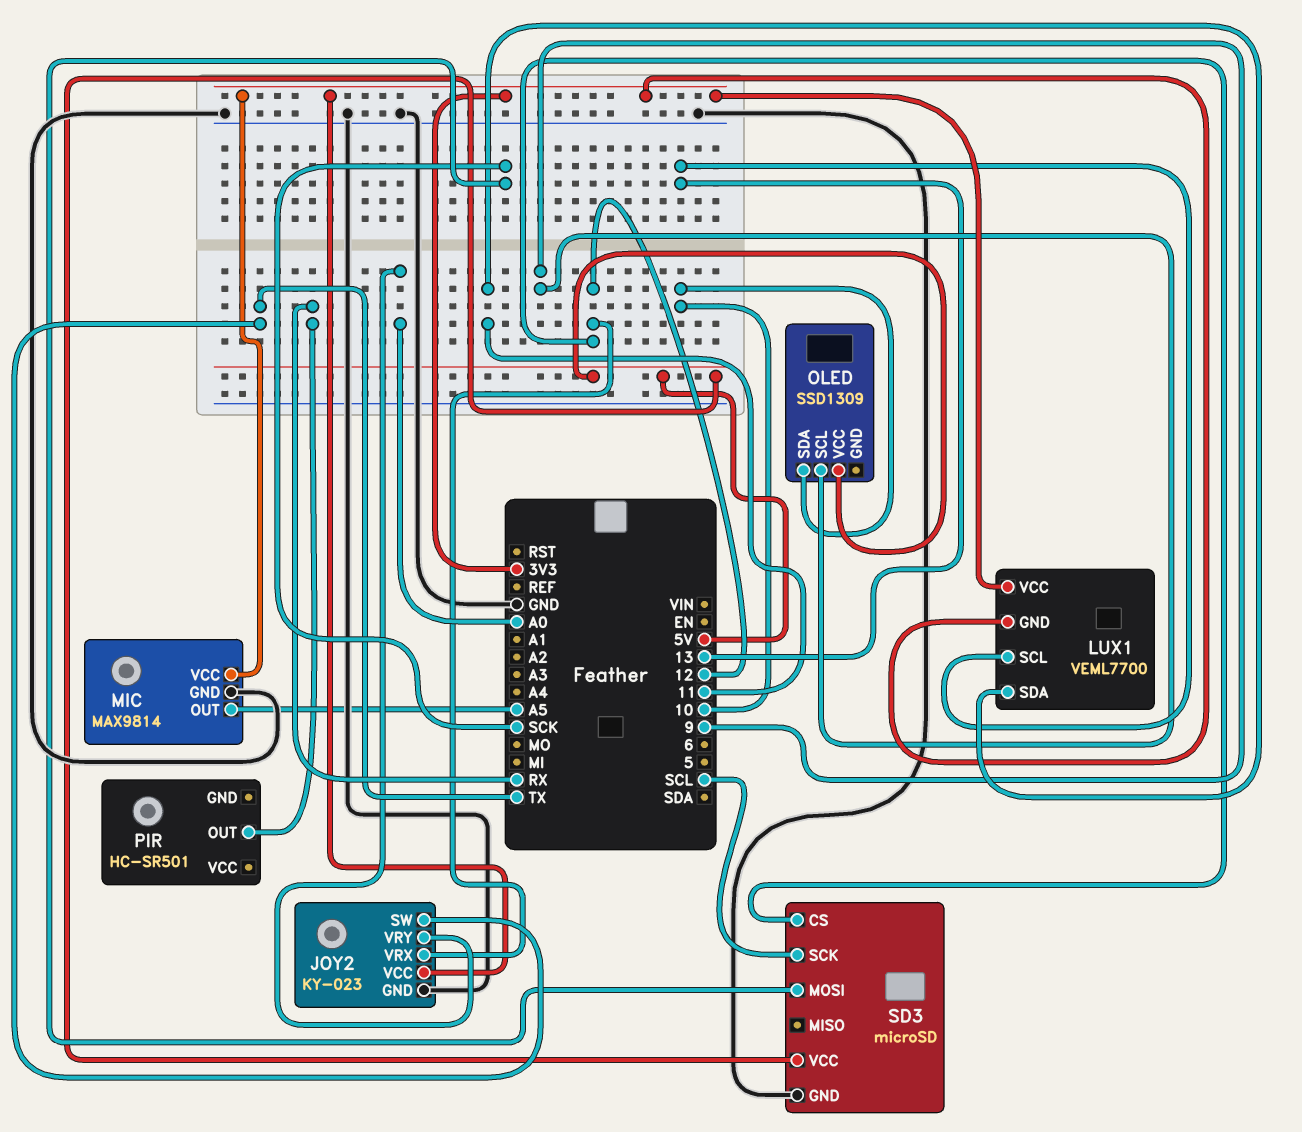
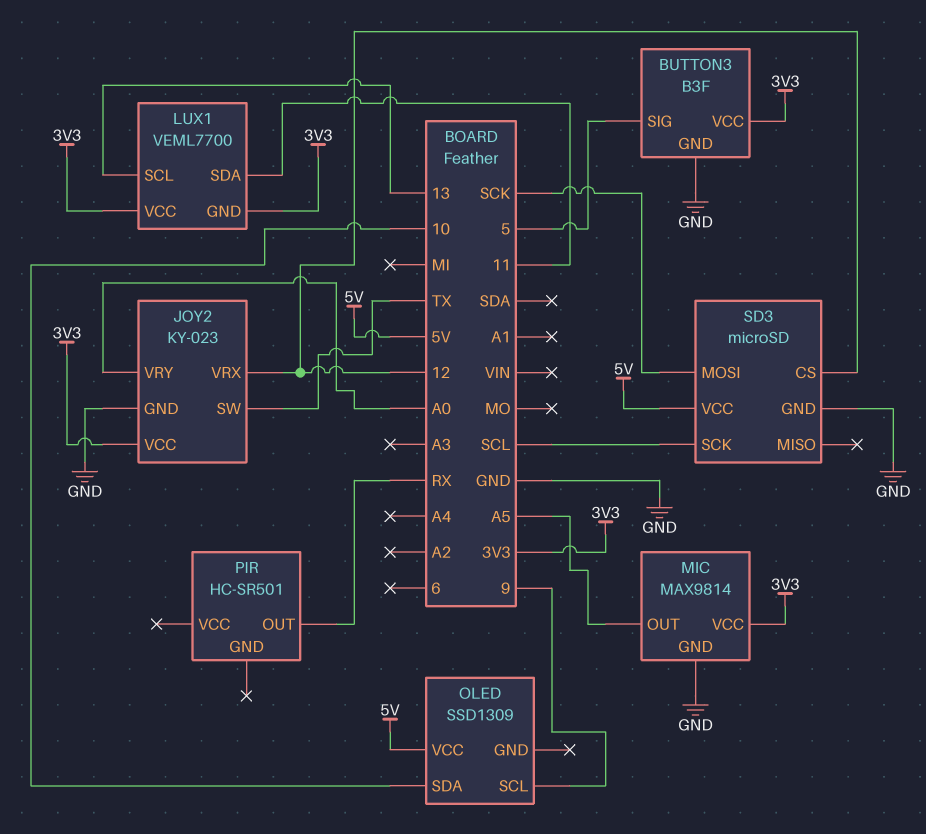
BUTTON3: none -> B3F
BUTTON3 pin GND: none -> GND
BUTTON3 pin SIG: none -> 5
BUTTON3 pin VCC: none -> 3V3

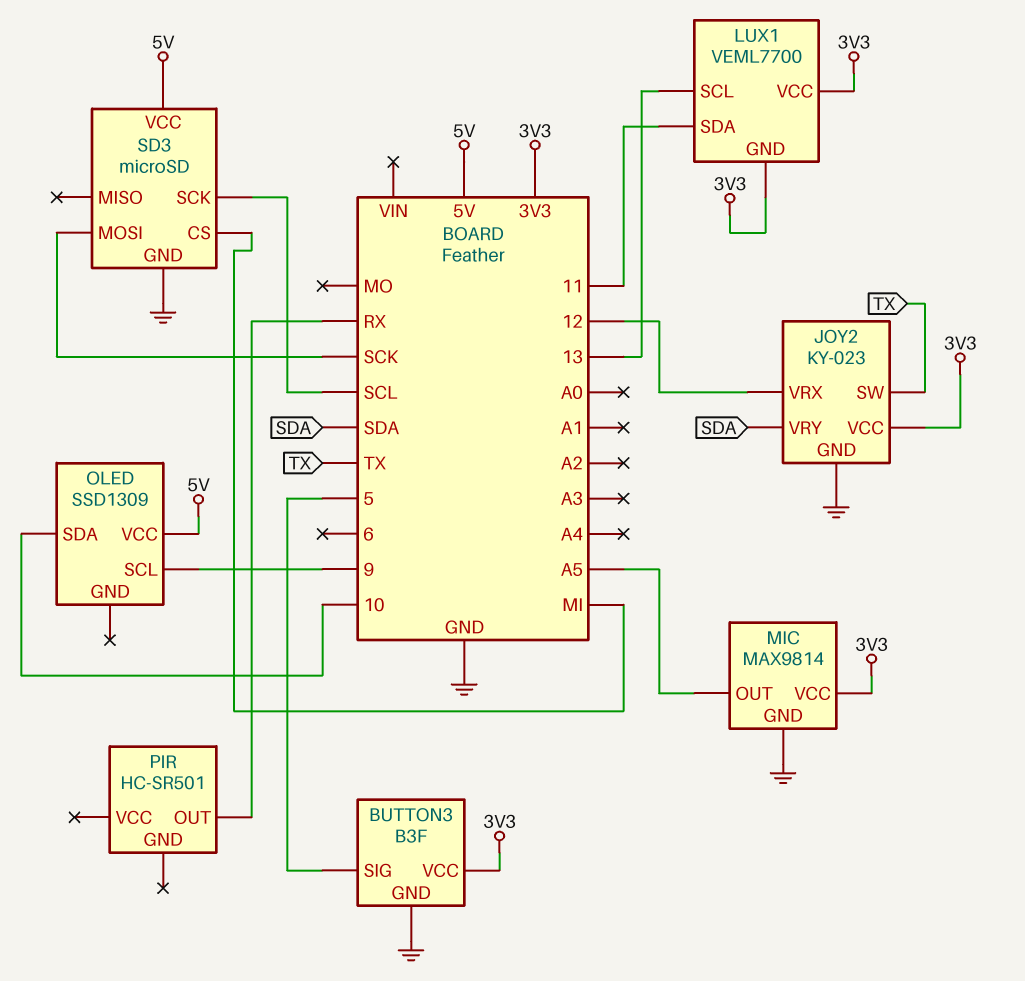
JOY2 pin VRY: A0 -> SDA
SD3 pin CS: 12 -> MI

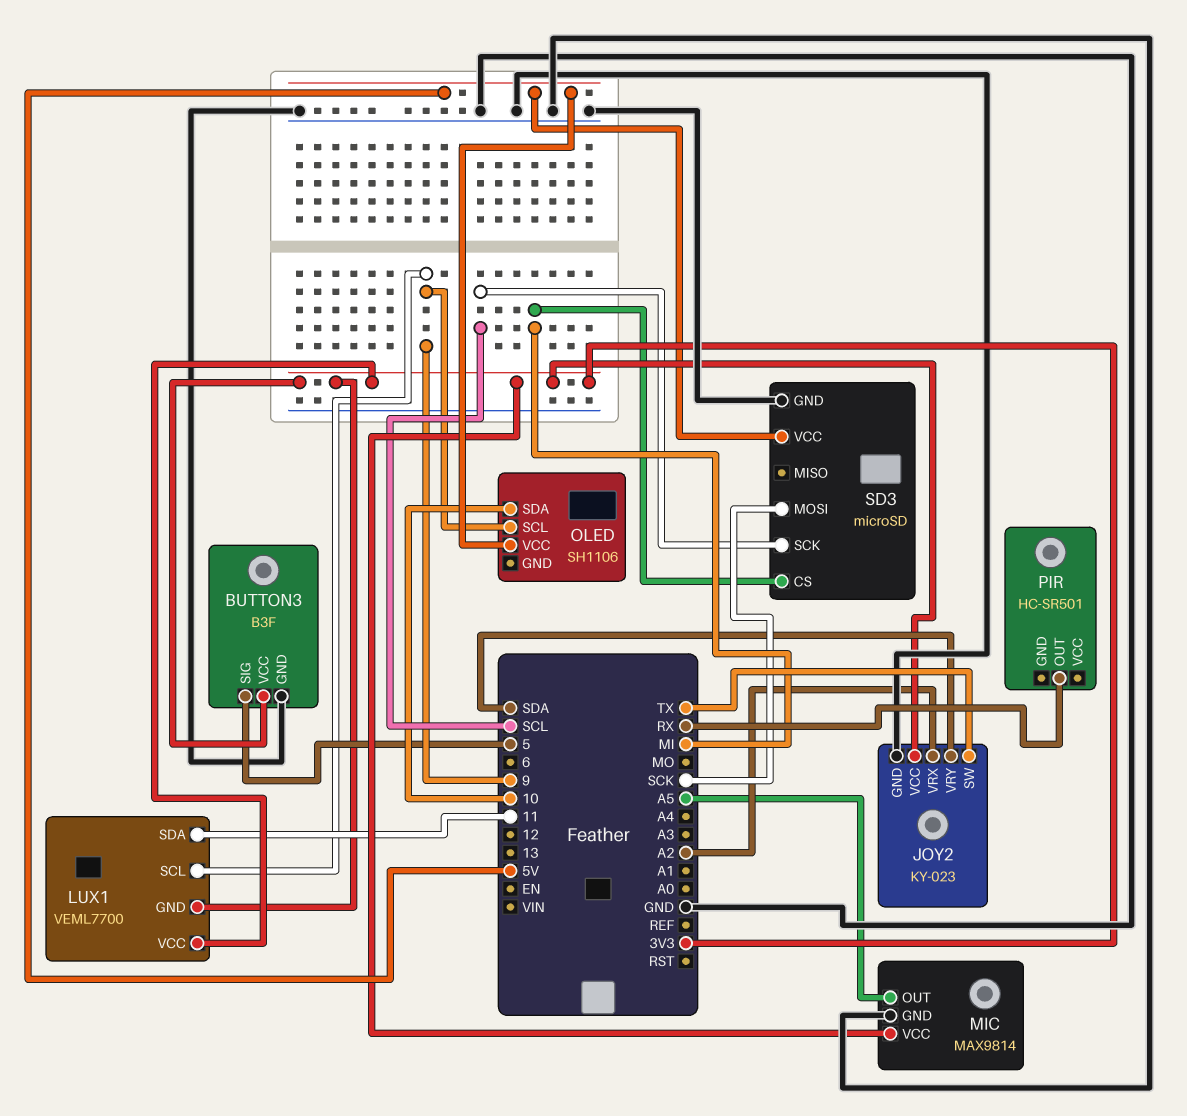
JOY2 pin VRX: 12 -> A2
LUX1 pin SCL: 13 -> 9
OLED: SSD1309 -> SH1106

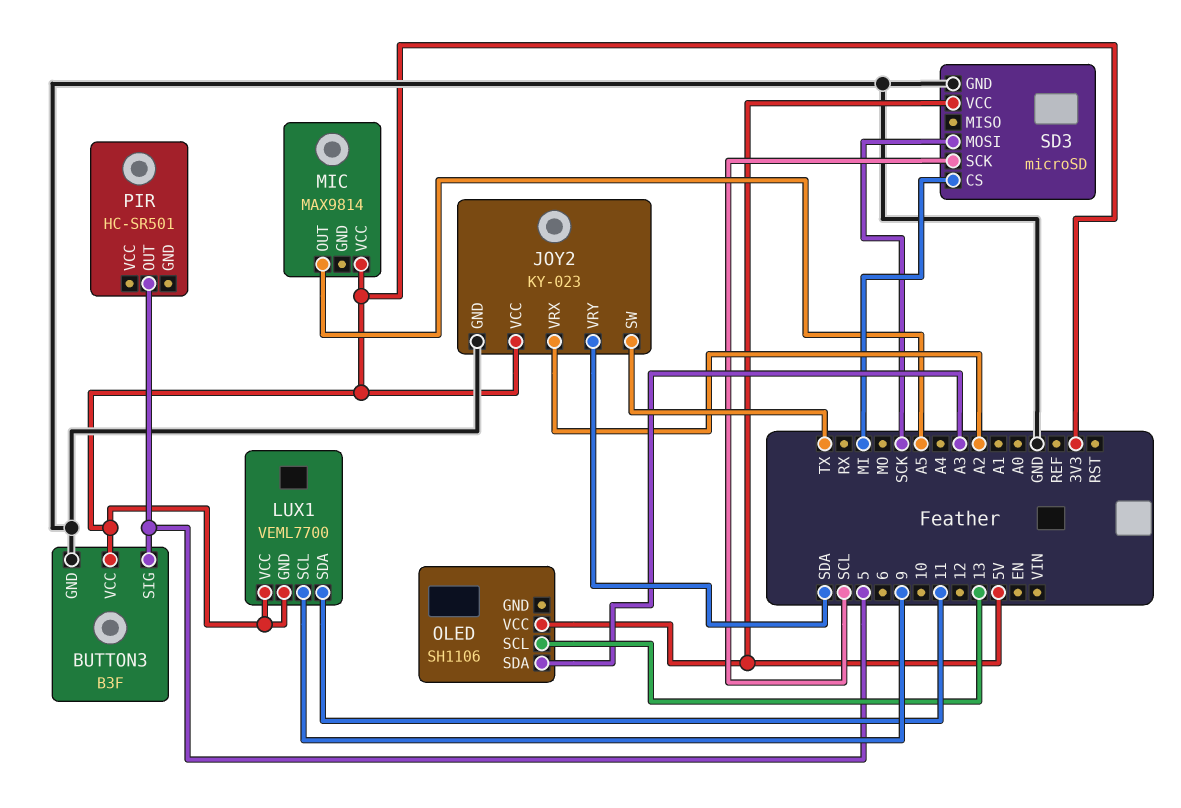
MIC pin GND: GND -> none
OLED pin SCL: 9 -> 13
OLED pin SDA: 10 -> A3
PIR pin OUT: RX -> 5

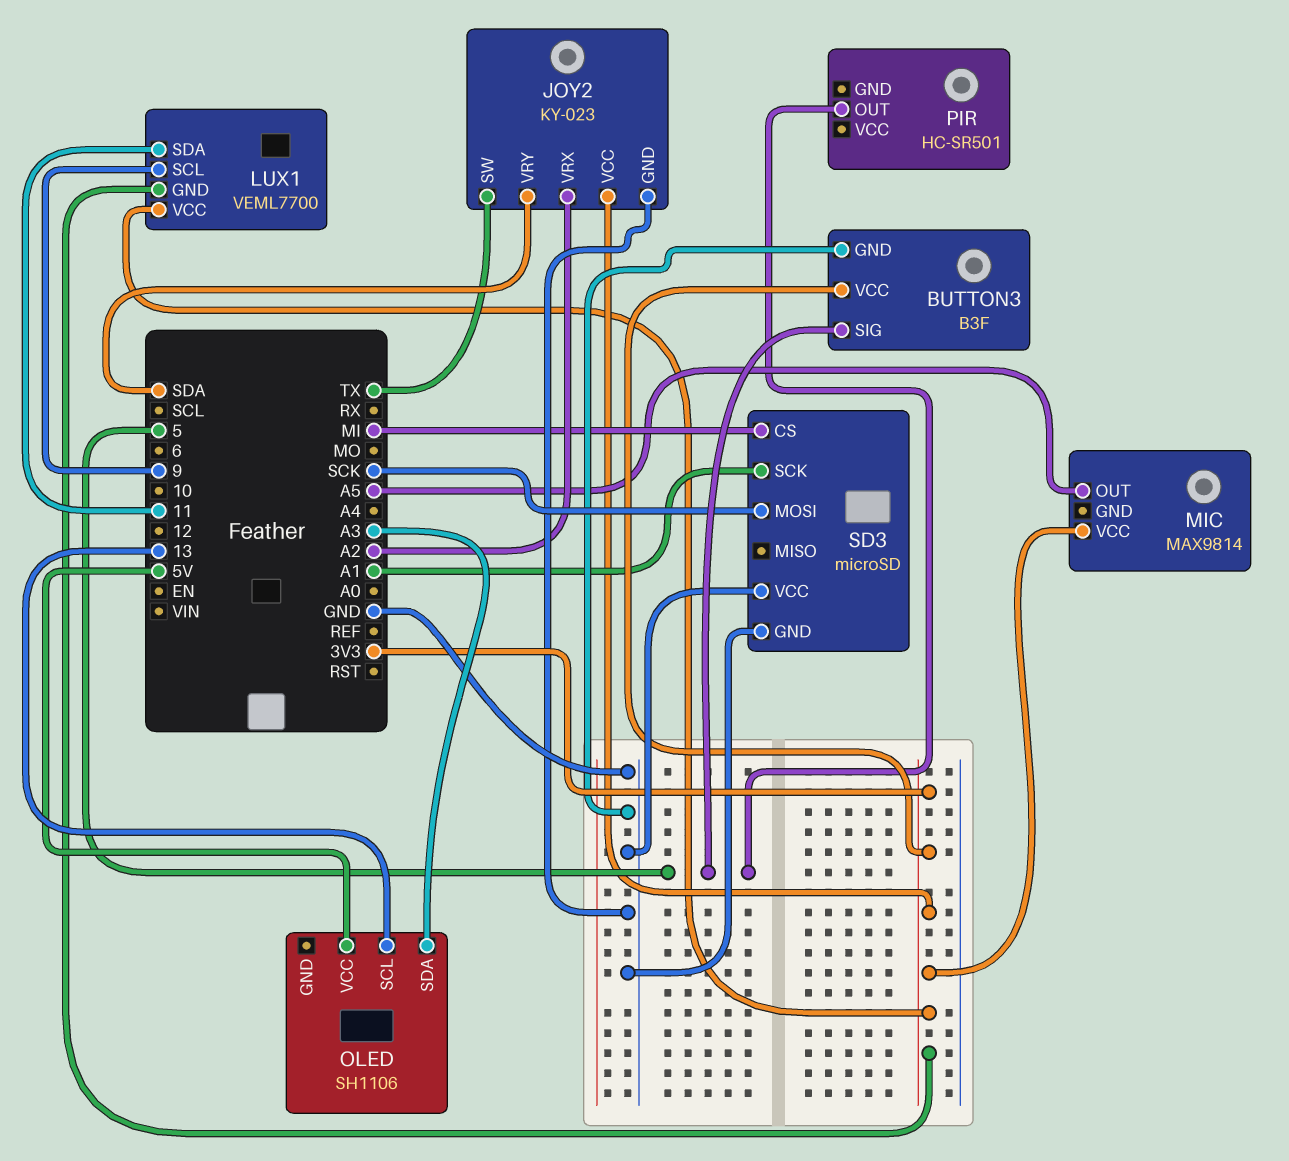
SD3 pin SCK: SCL -> A1
SD3 pin VCC: 5V -> GND

